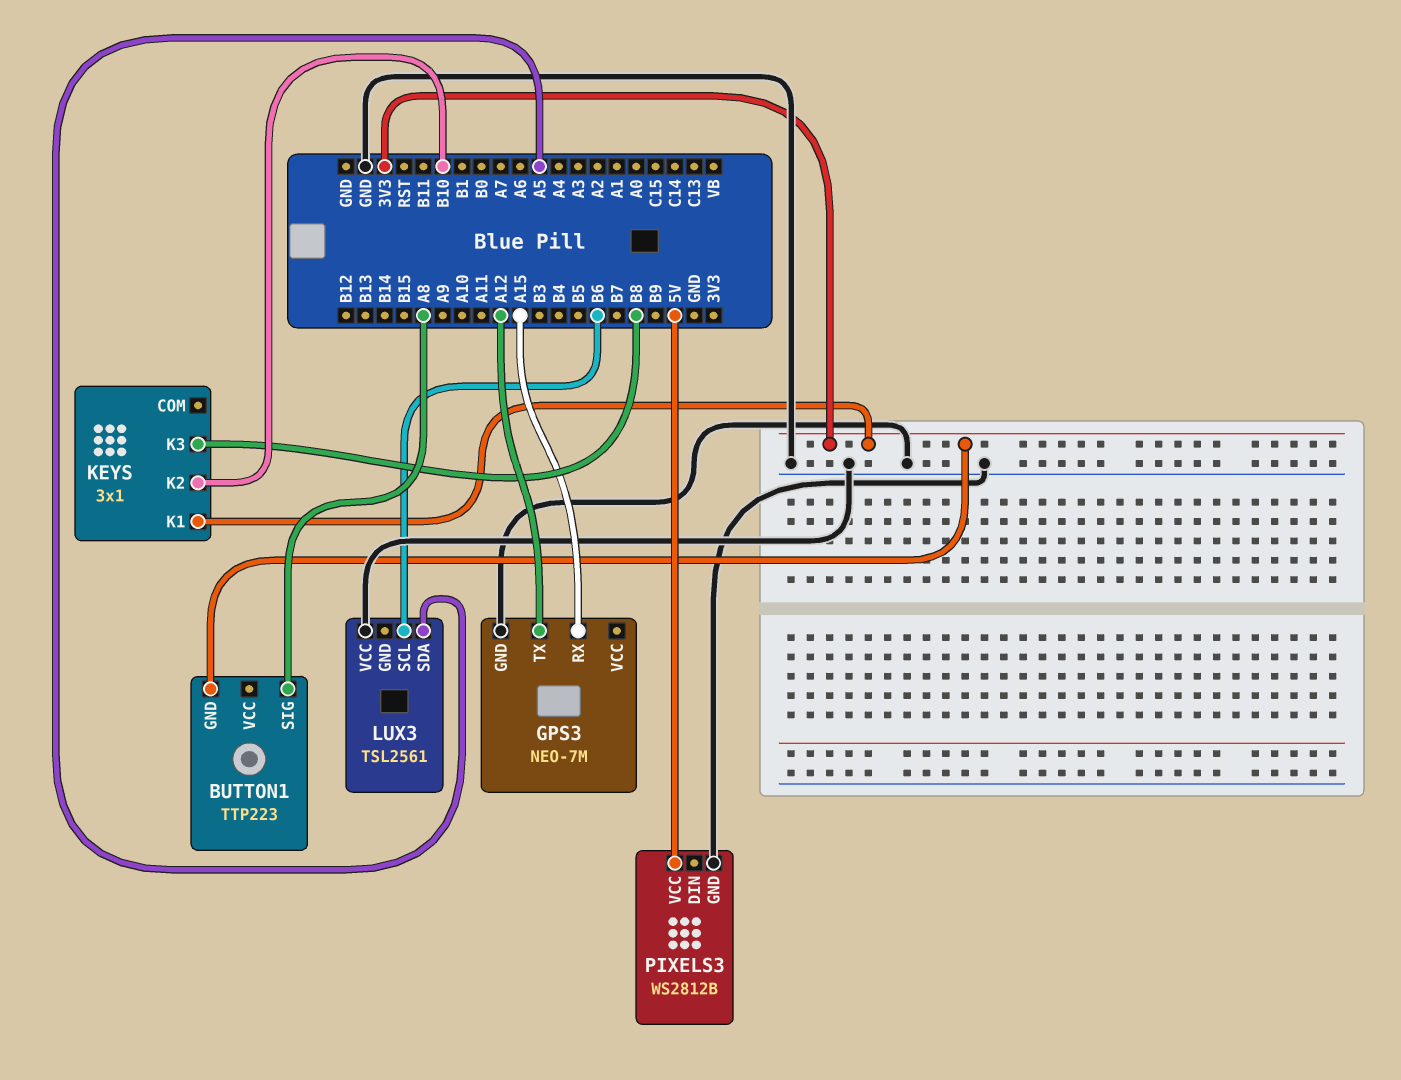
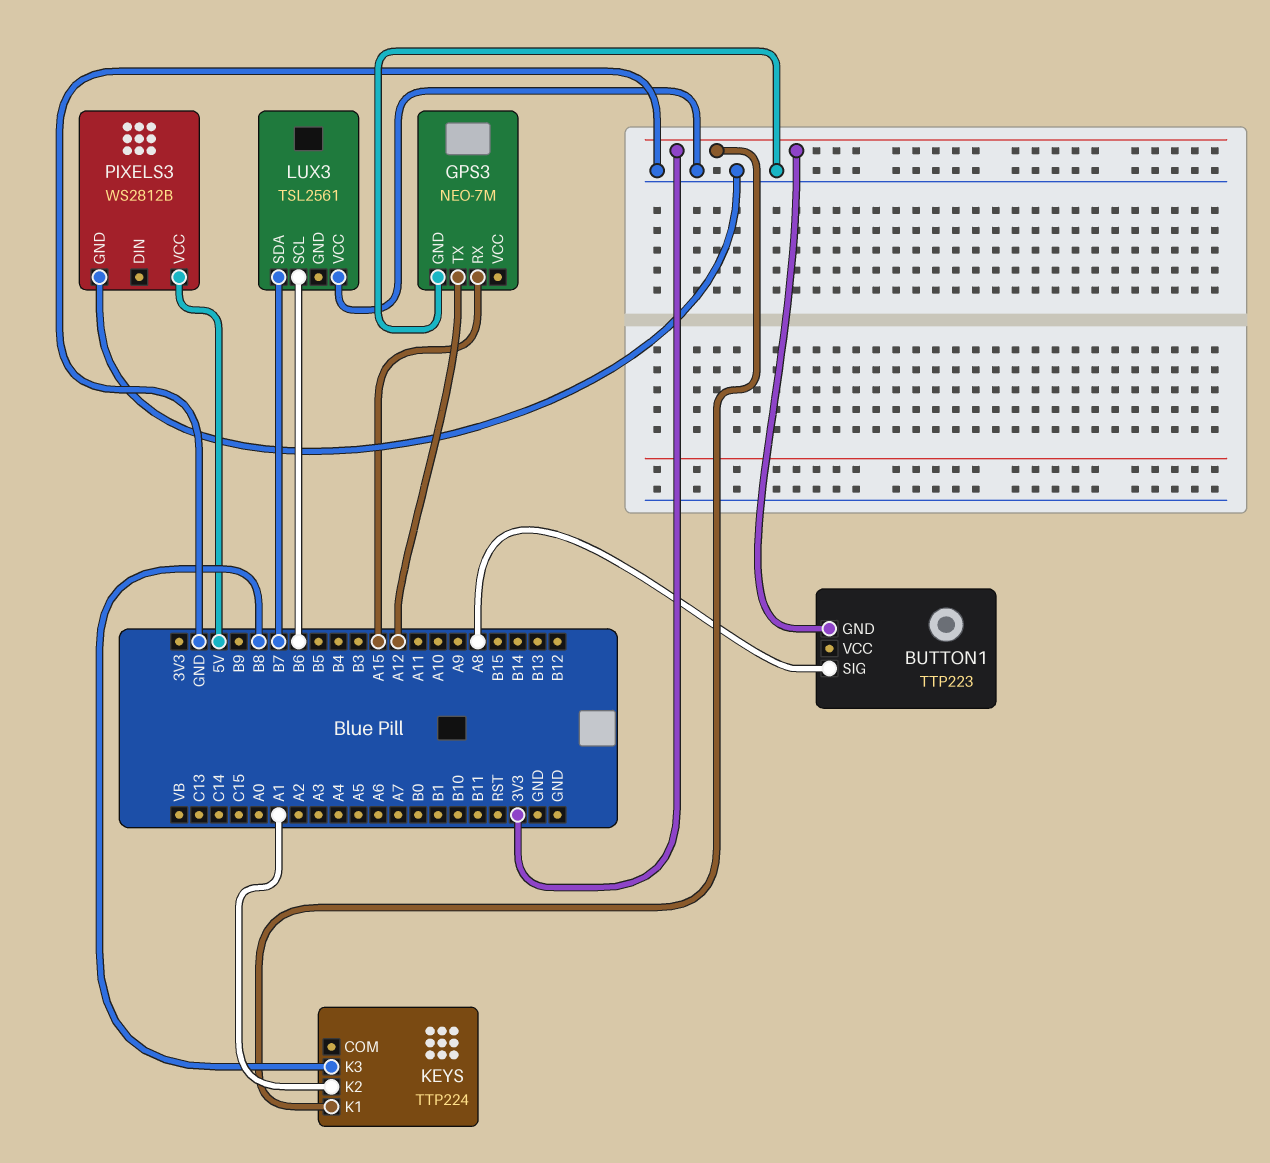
KEYS: 3x1 -> TTP224
KEYS pin K2: B10 -> A1
LUX3 pin SDA: A5 -> B7

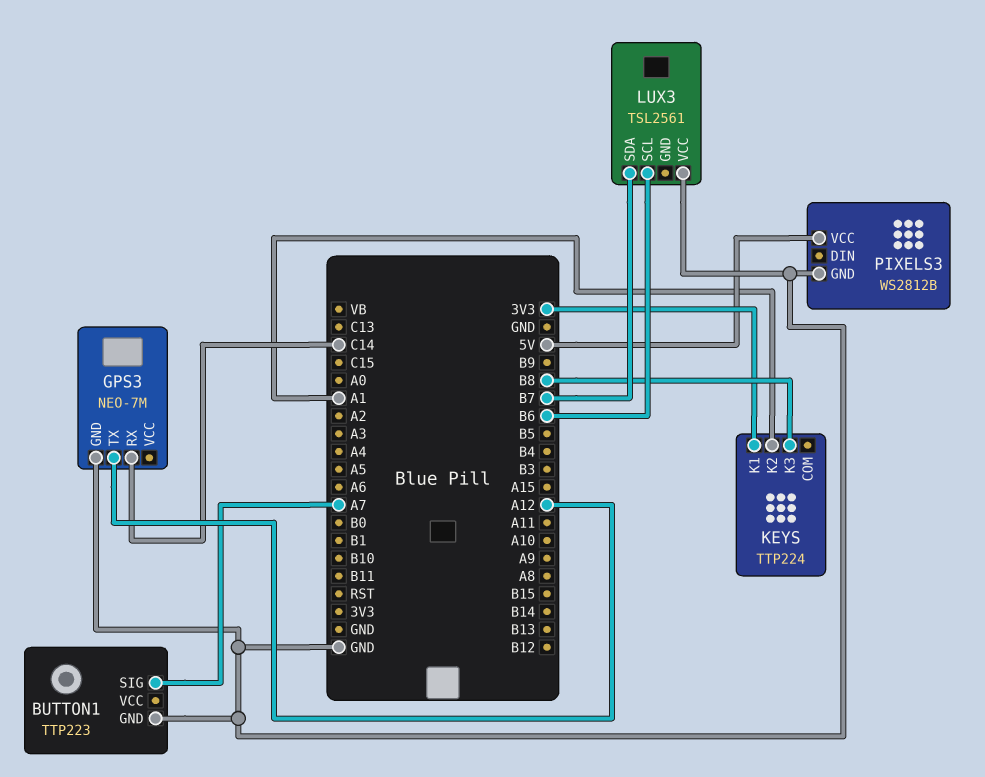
BUTTON1 pin GND: 3V3 -> GND
BUTTON1 pin SIG: A8 -> A7
GPS3 pin RX: A15 -> C14

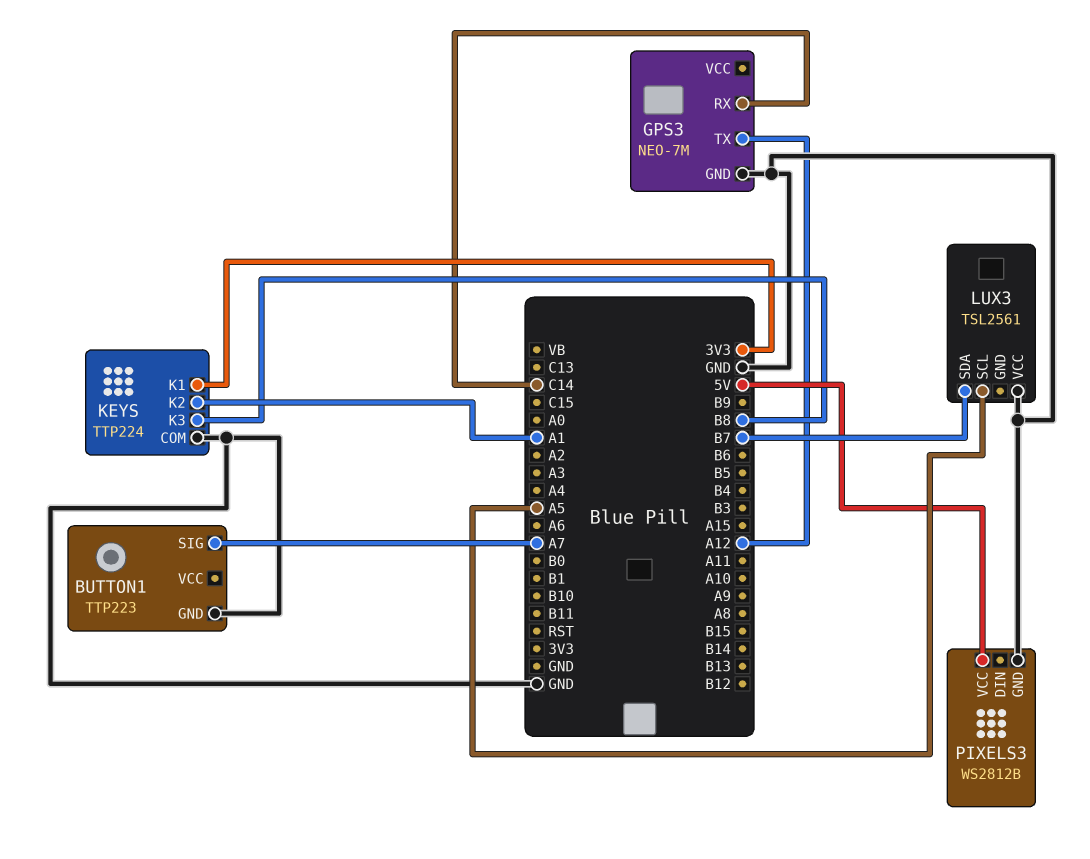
KEYS pin COM: none -> GND
LUX3 pin SCL: B6 -> A5

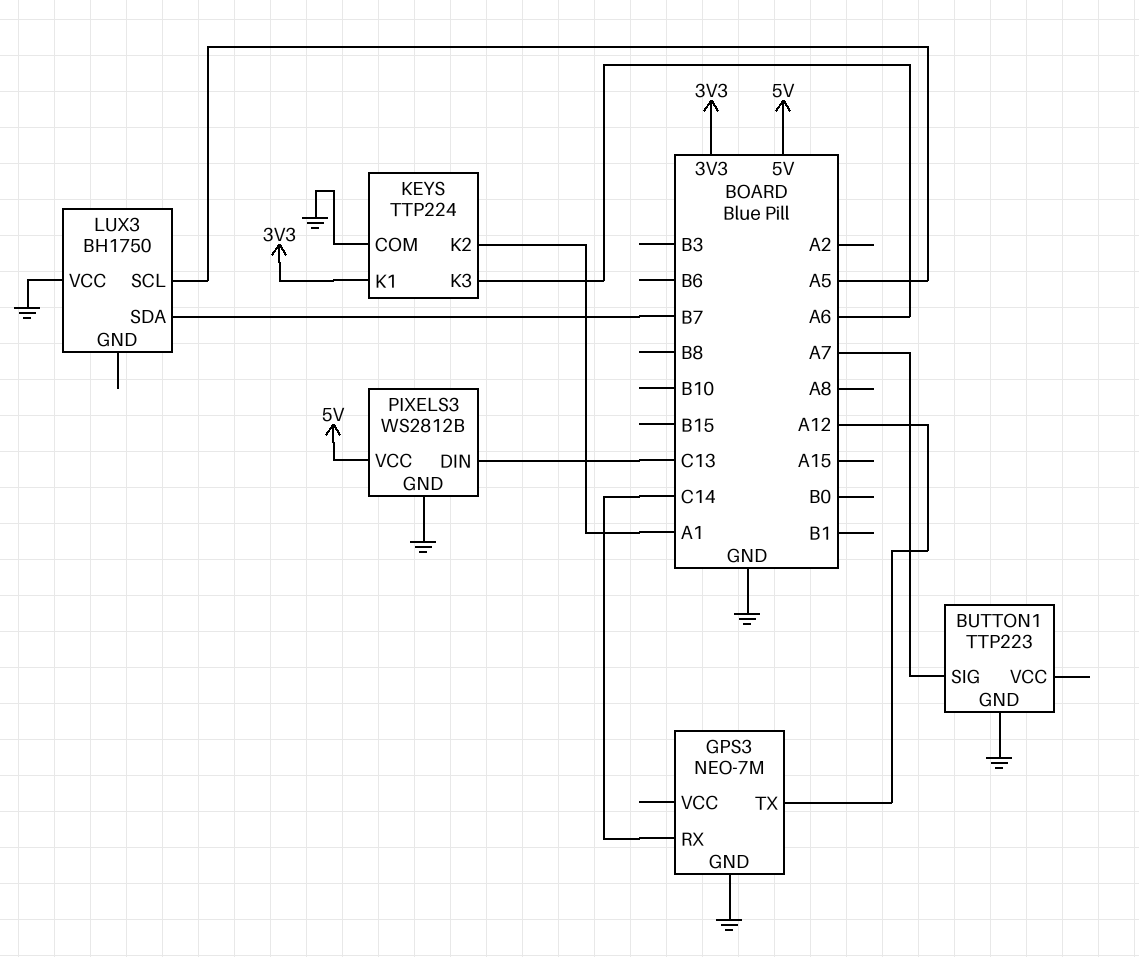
KEYS pin K3: B8 -> A6
LUX3: TSL2561 -> BH1750
PIXELS3 pin DIN: none -> C13

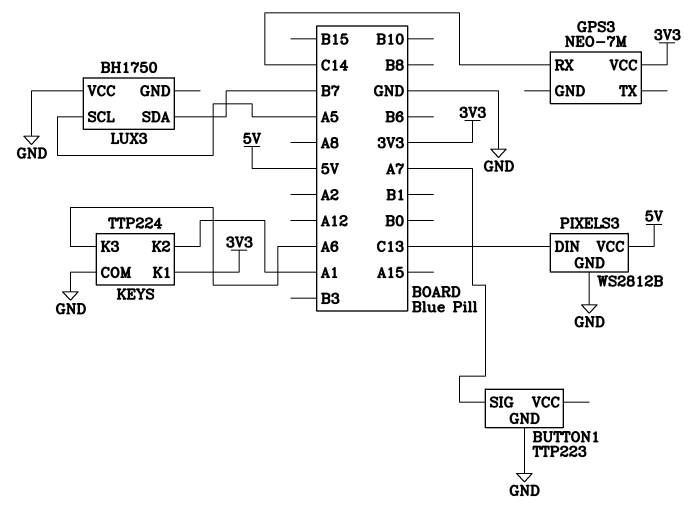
GPS3 pin GND: GND -> none
GPS3 pin TX: A12 -> none
GPS3 pin VCC: none -> 3V3

